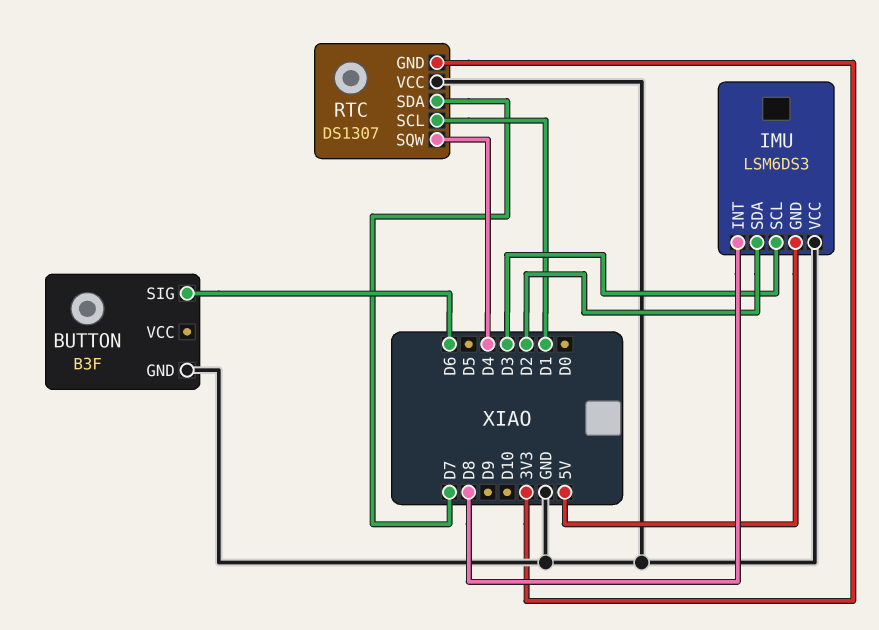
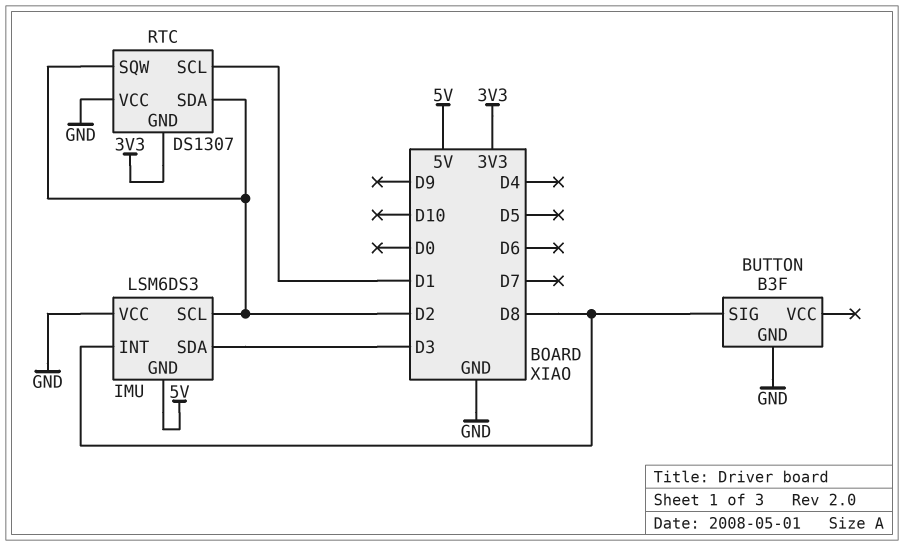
BUTTON pin SIG: D6 -> D8
IMU pin SCL: D3 -> D2
IMU pin SDA: D2 -> D3
RTC pin SDA: D7 -> D2
RTC pin SQW: D4 -> D2

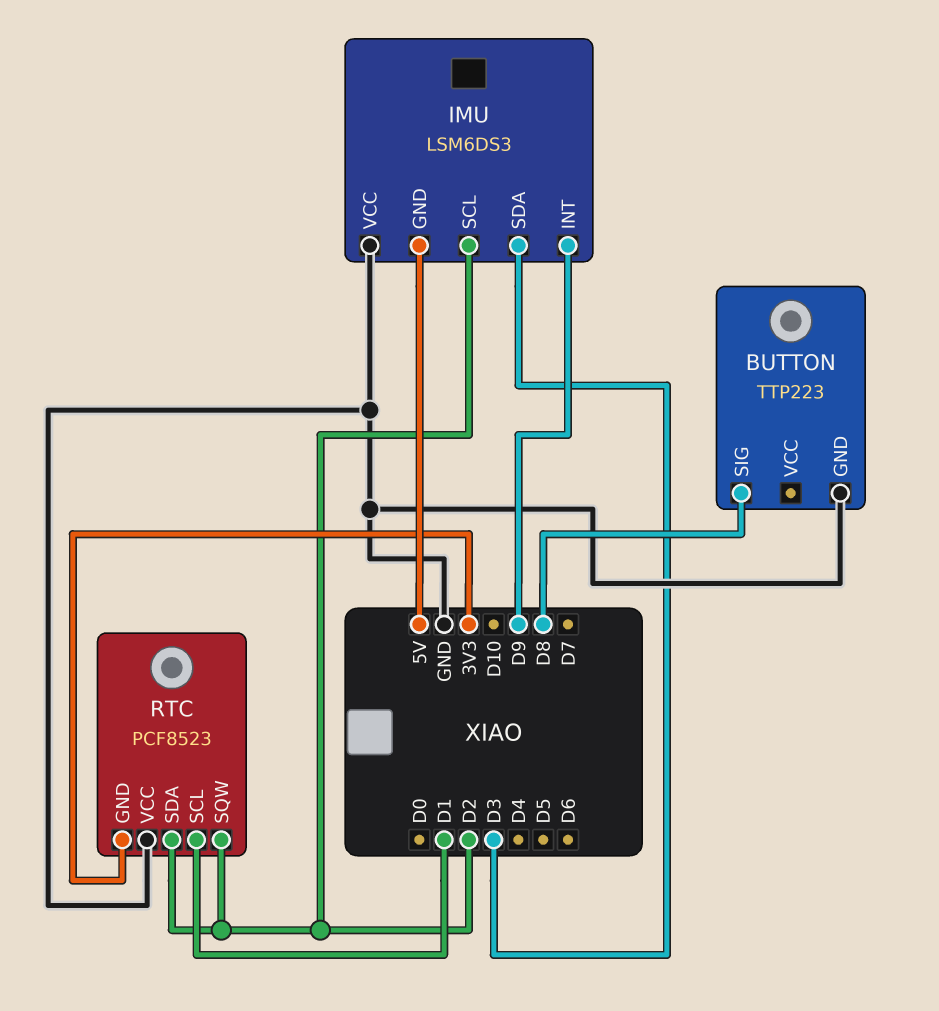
BUTTON: B3F -> TTP223
IMU pin INT: D8 -> D9
RTC: DS1307 -> PCF8523

